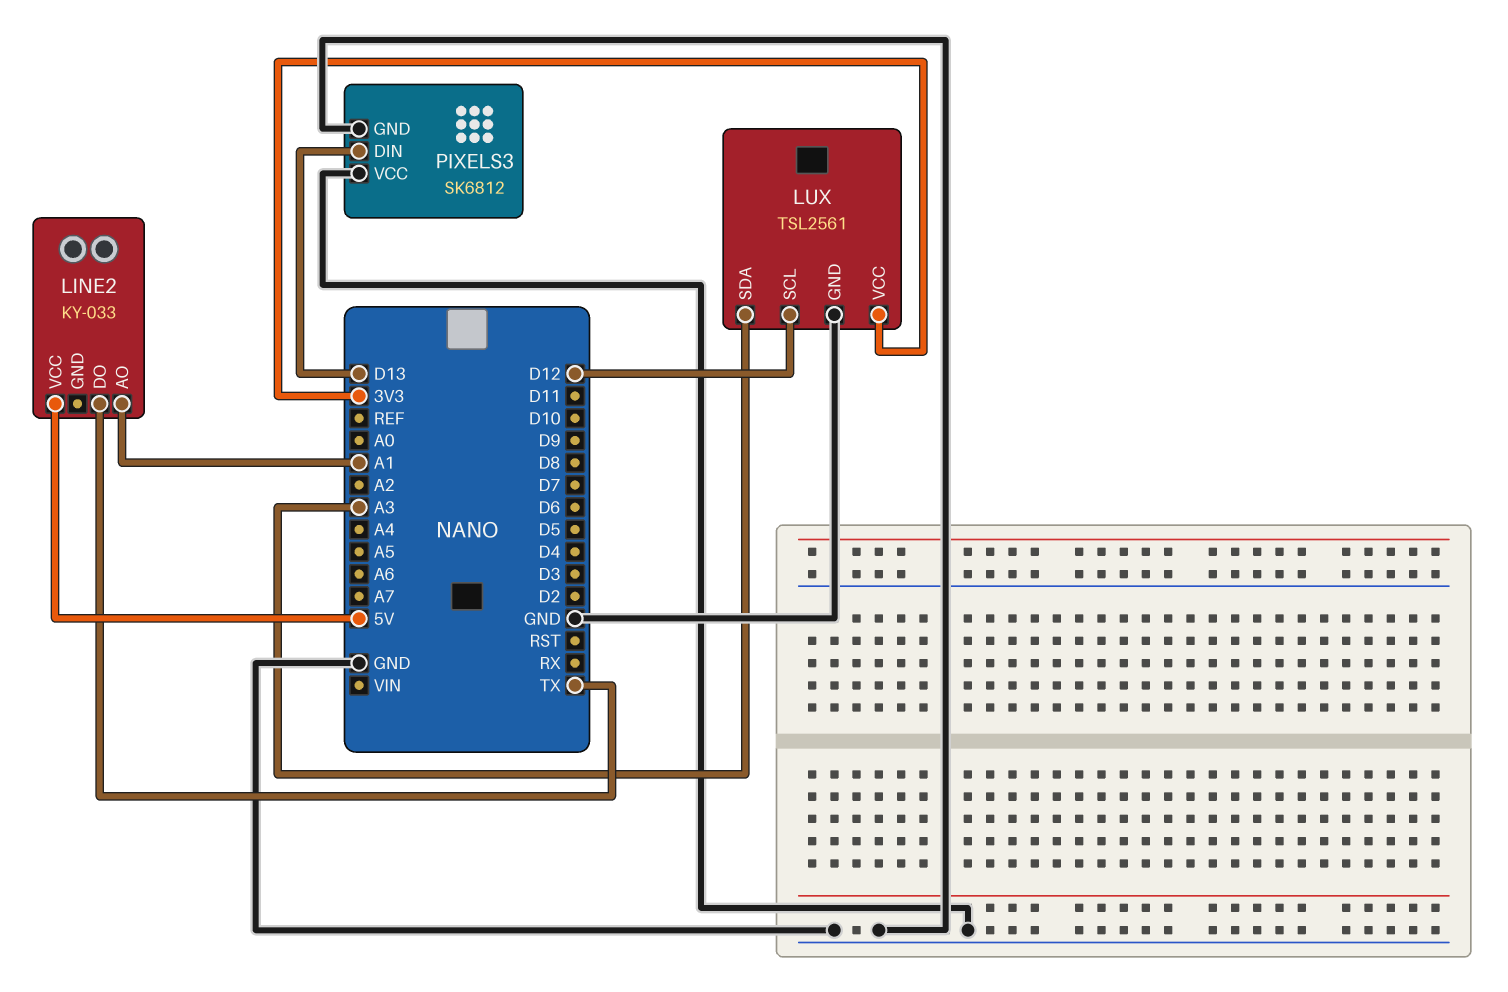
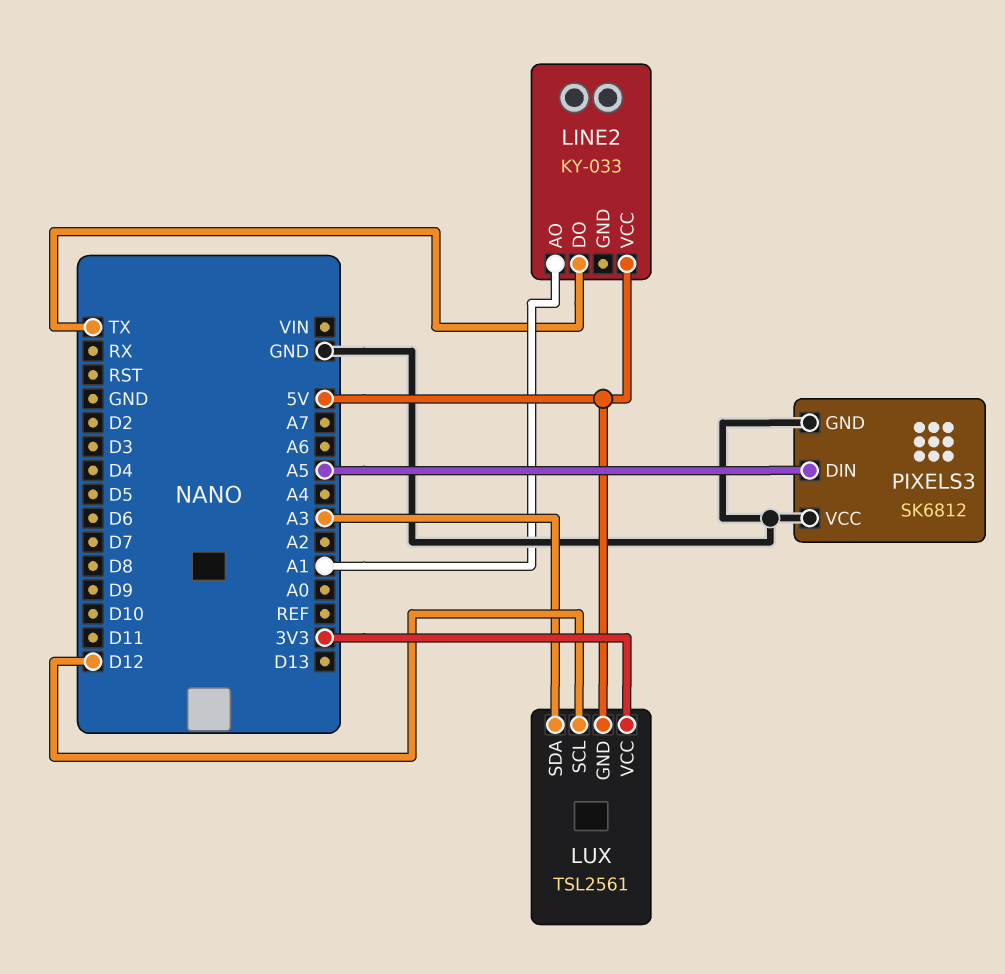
LUX pin GND: GND -> 5V
PIXELS3 pin DIN: D13 -> A5

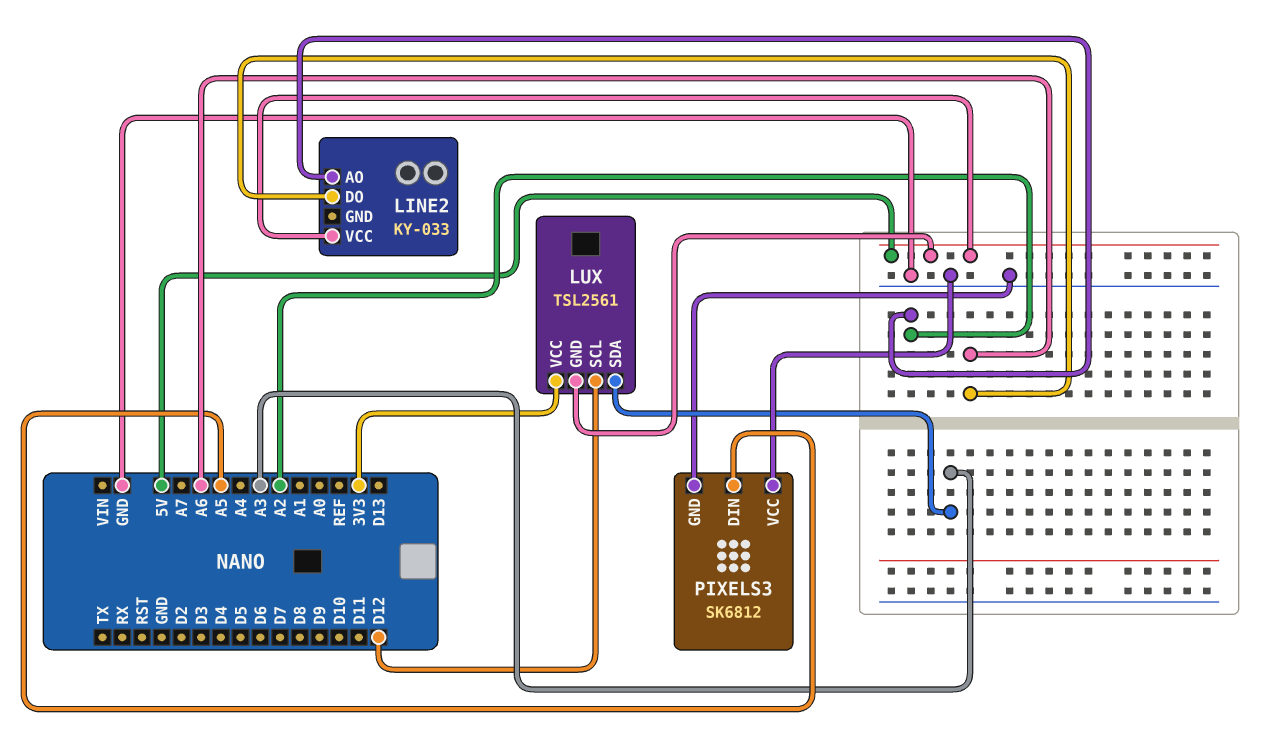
LINE2 pin AO: A1 -> A2
LINE2 pin DO: TX -> A6

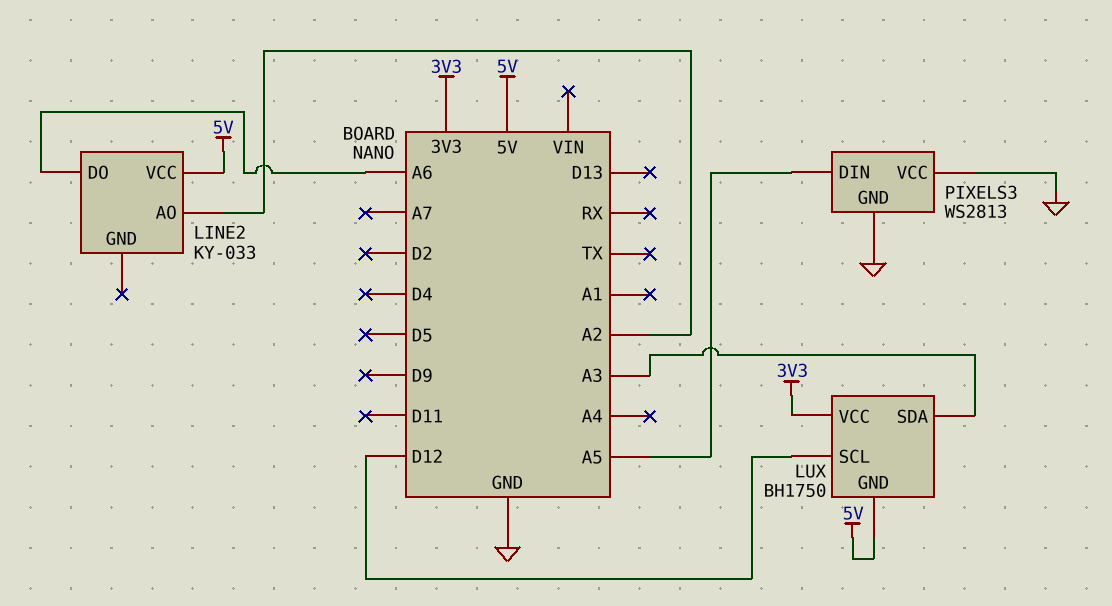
LUX: TSL2561 -> BH1750
PIXELS3: SK6812 -> WS2813

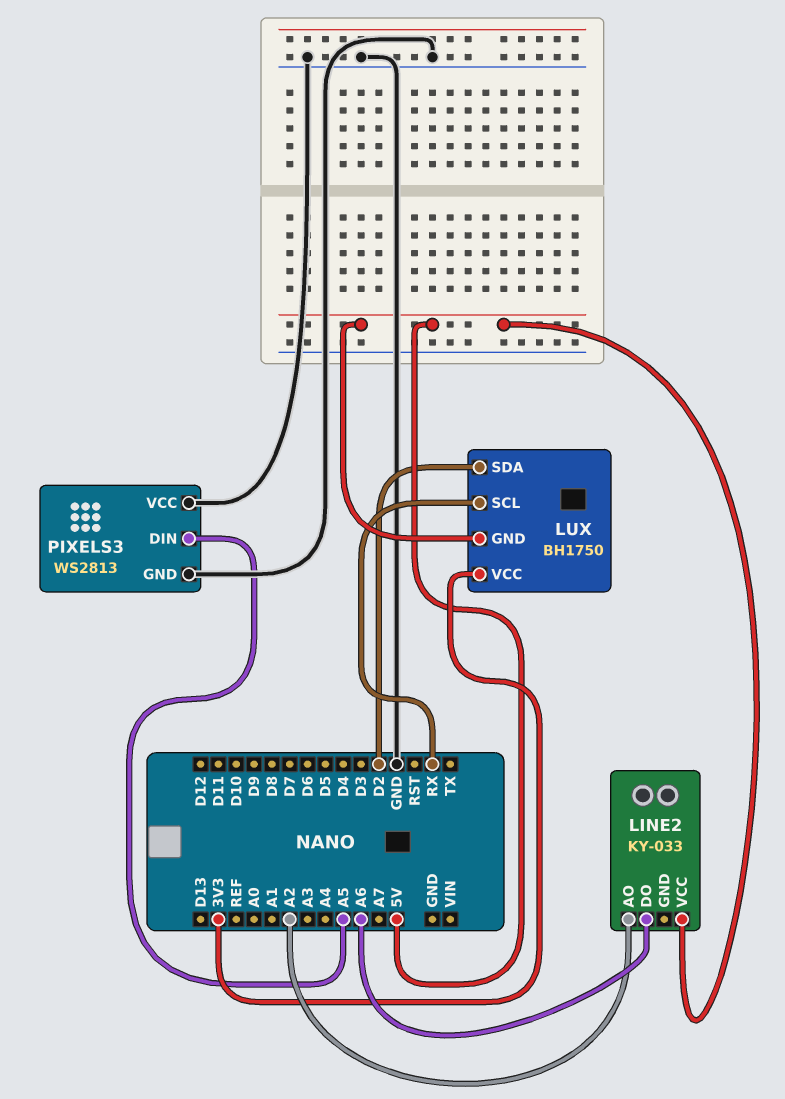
LUX pin SCL: D12 -> RX
LUX pin SDA: A3 -> D2

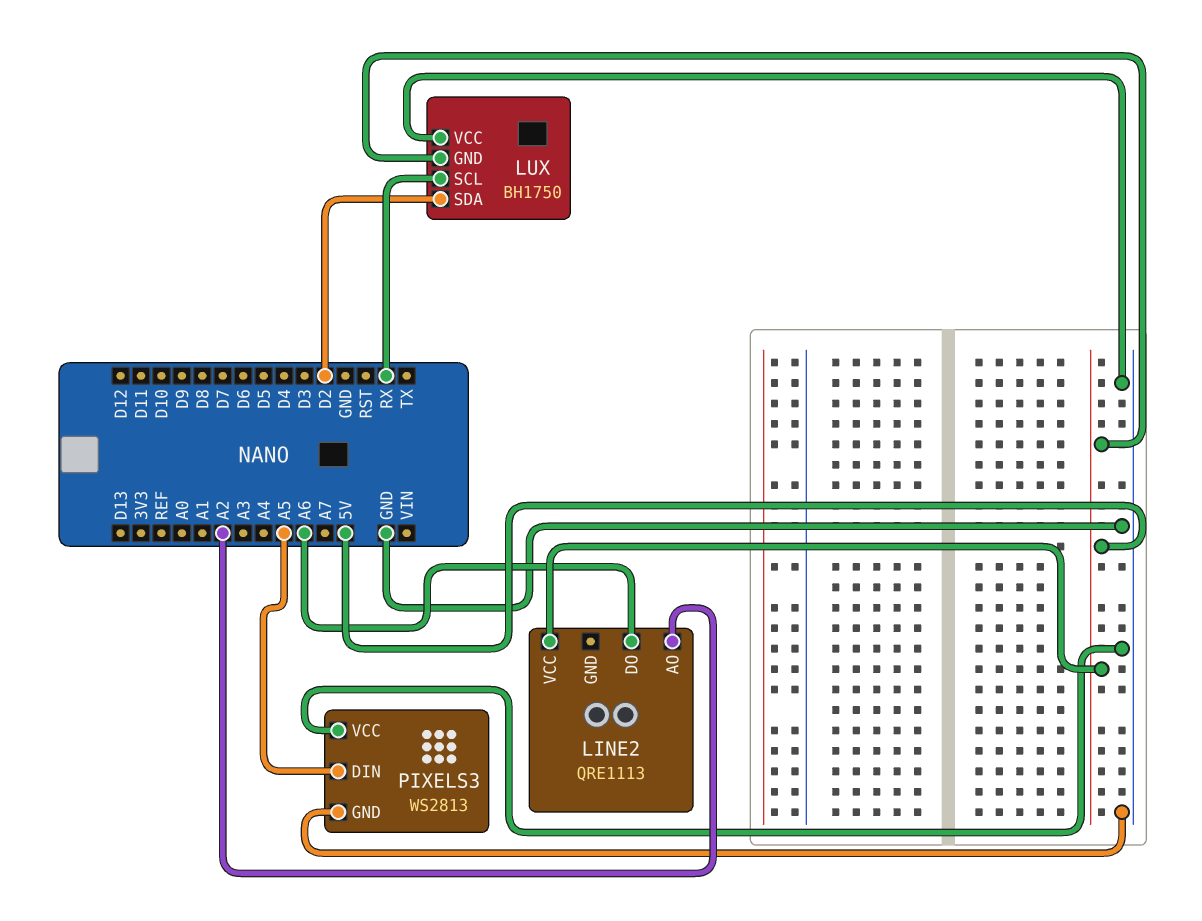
LINE2: KY-033 -> QRE1113
LUX pin VCC: 3V3 -> GND

